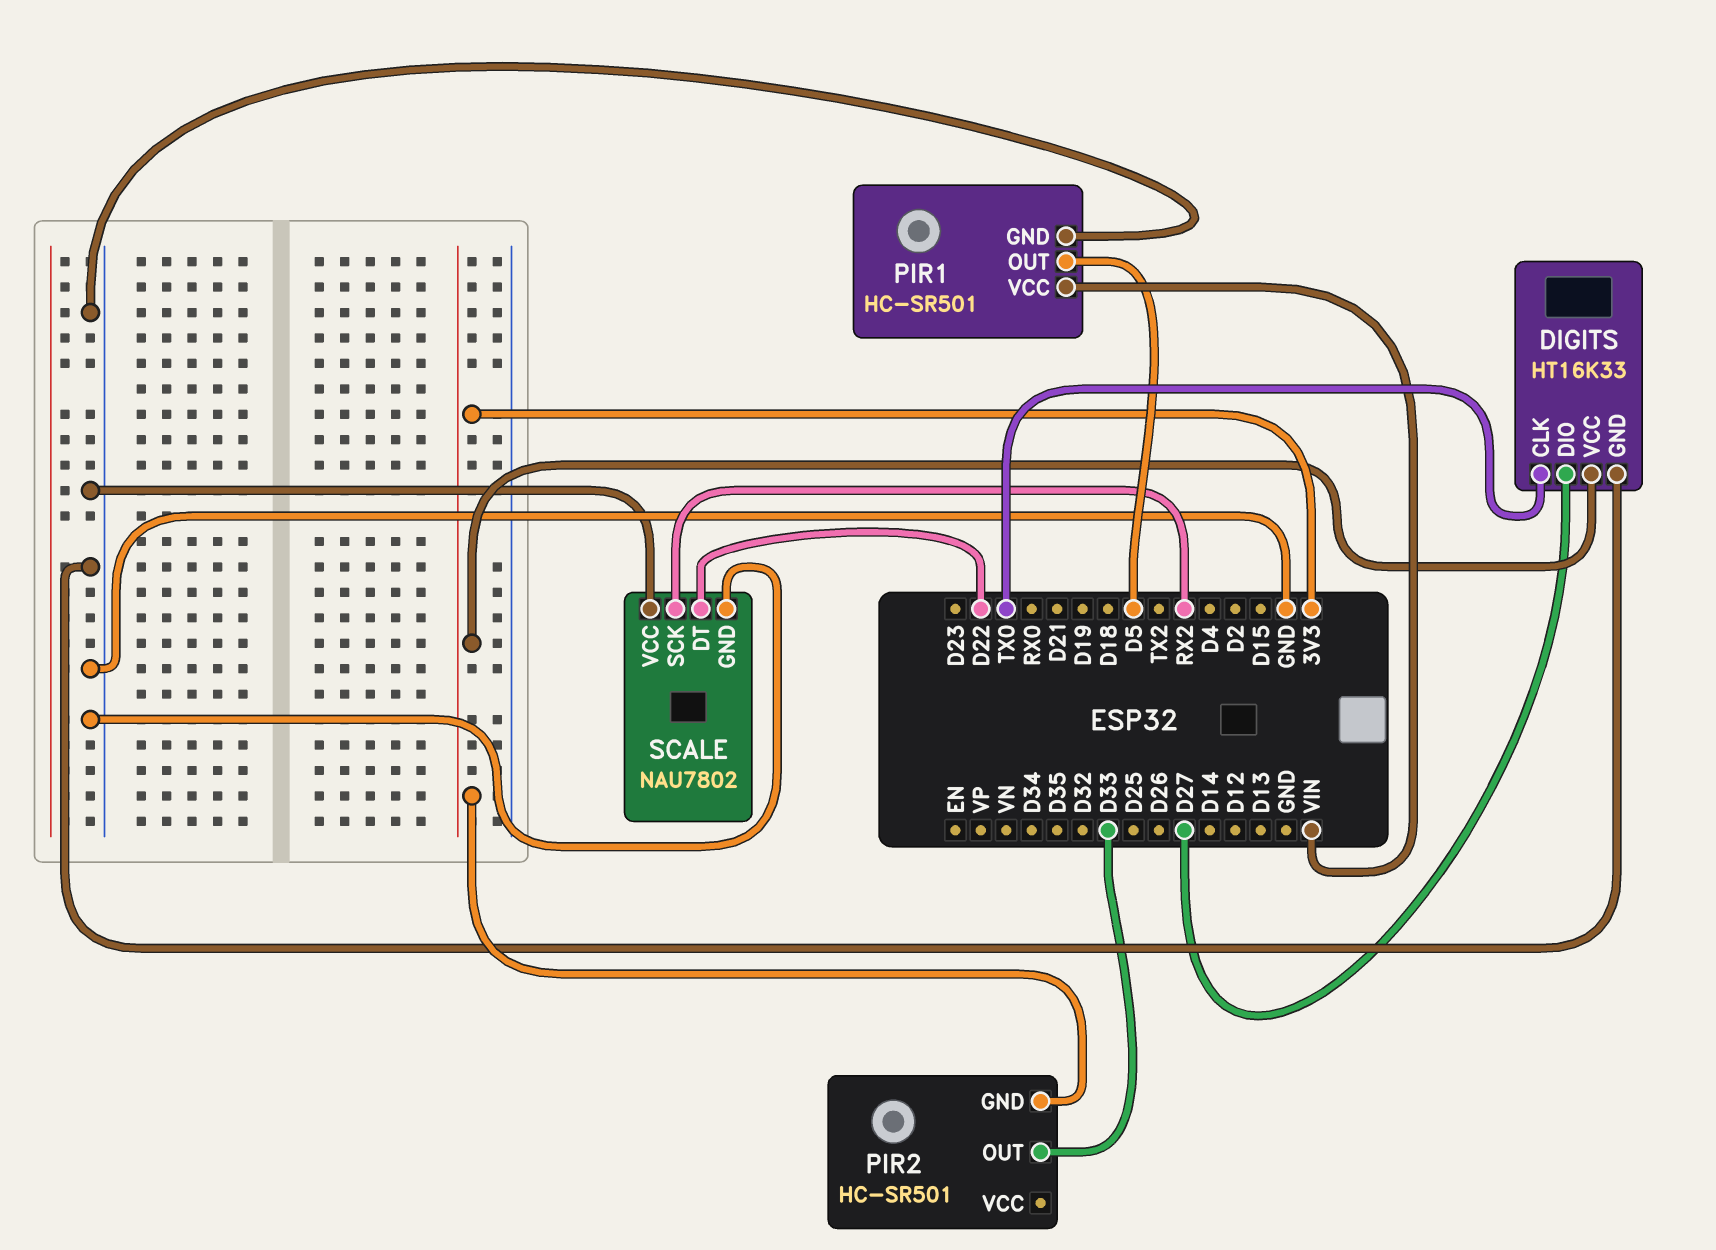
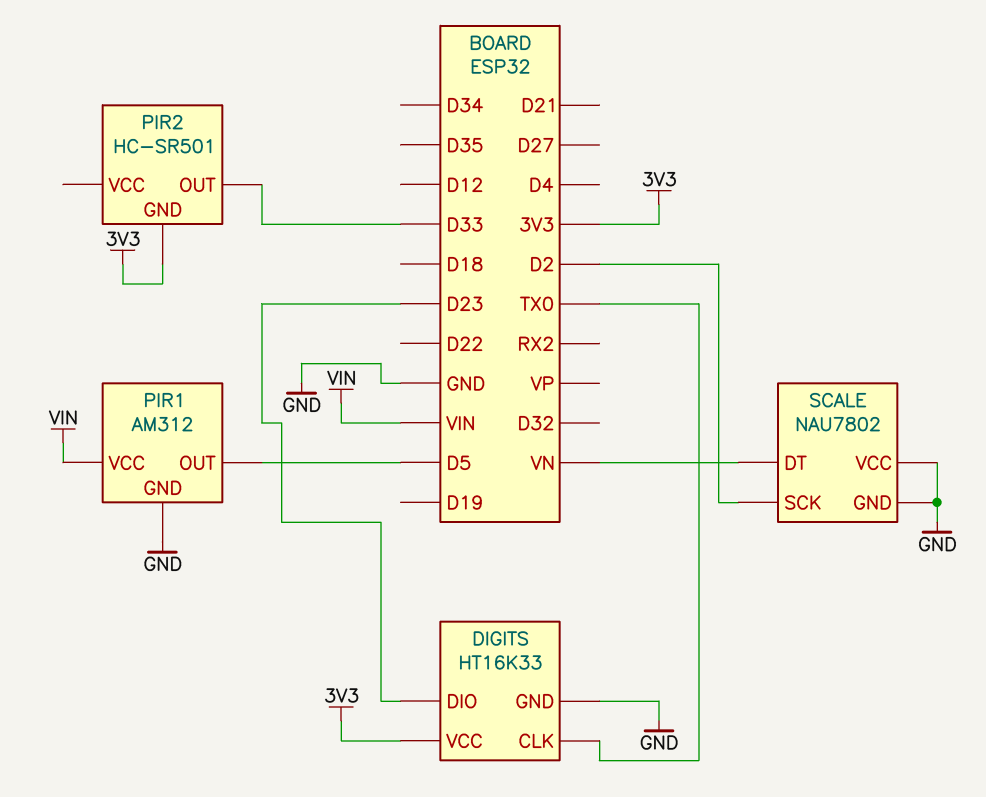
DIGITS pin DIO: D27 -> D23
PIR1: HC-SR501 -> AM312
SCALE pin DT: D22 -> VN
SCALE pin SCK: RX2 -> D2

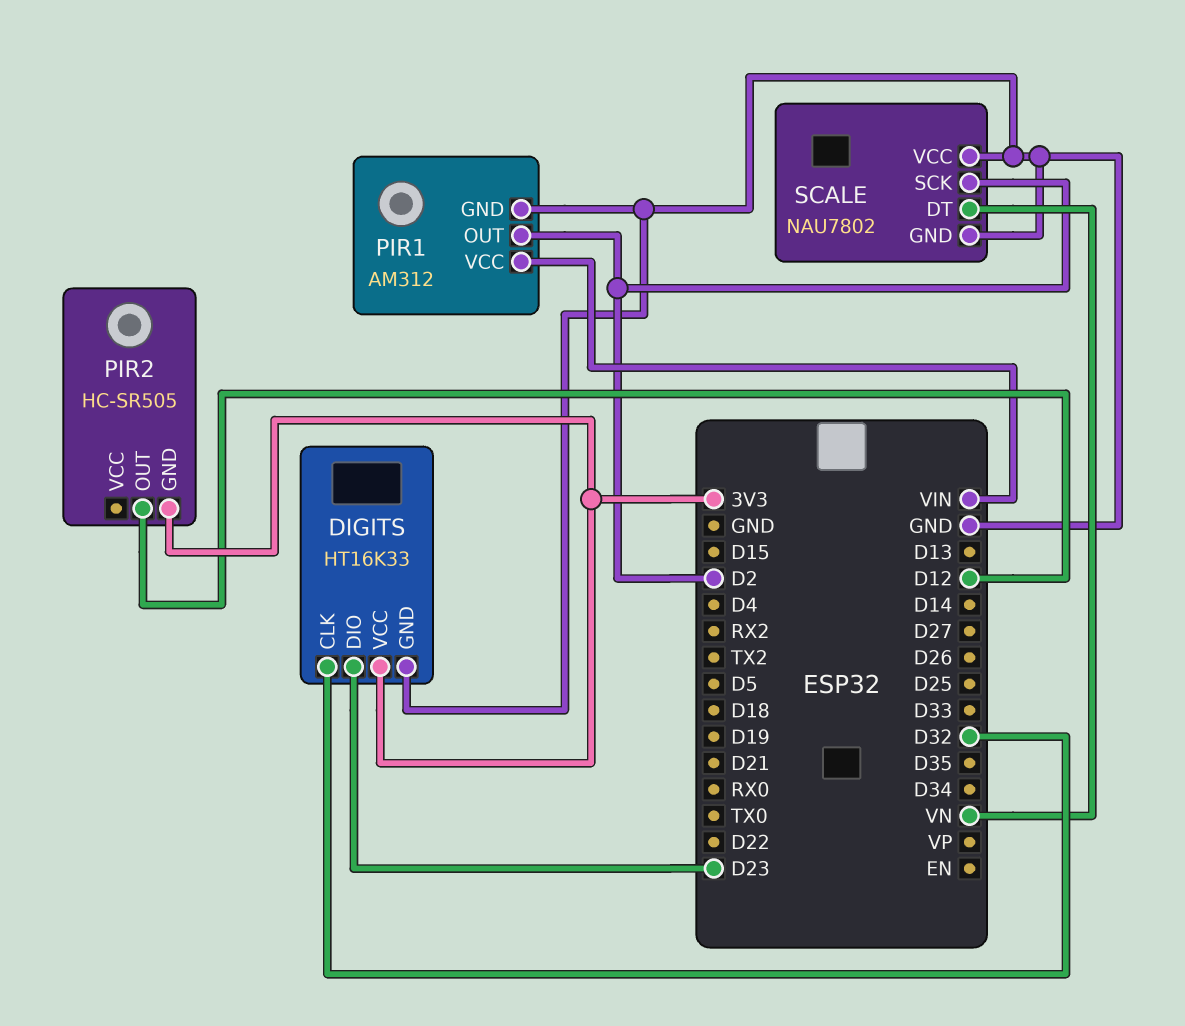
DIGITS pin CLK: TX0 -> D32
PIR1 pin OUT: D5 -> D2
PIR2: HC-SR501 -> HC-SR505
PIR2 pin OUT: D33 -> D12

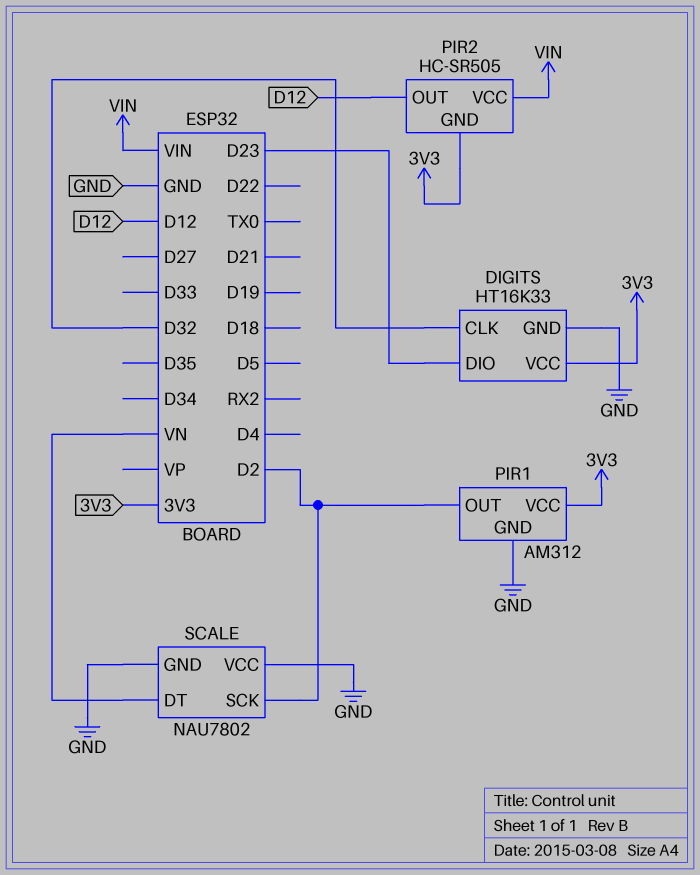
PIR1 pin VCC: VIN -> 3V3
PIR2 pin VCC: none -> VIN

